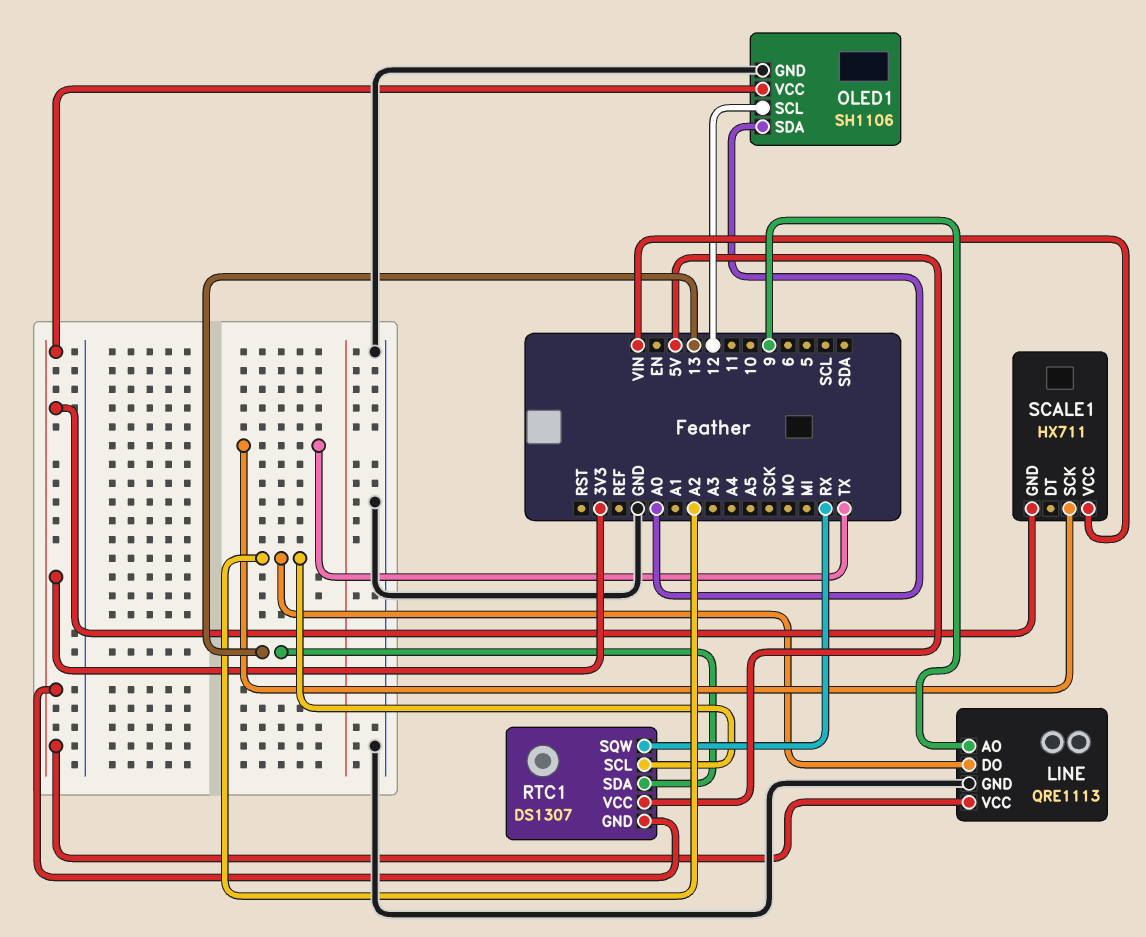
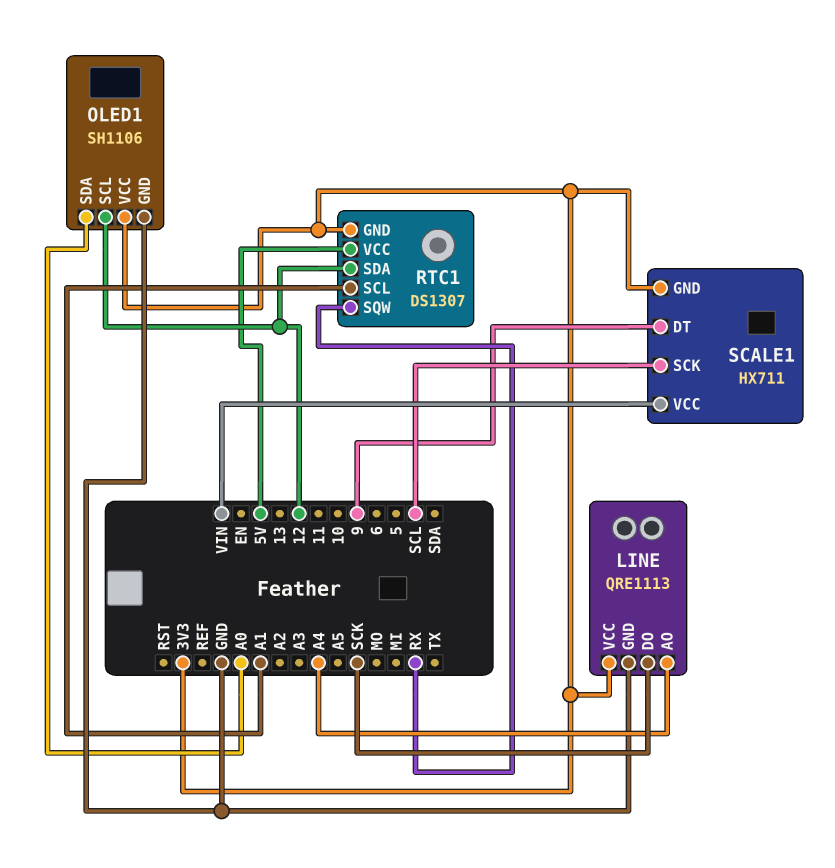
LINE pin AO: 9 -> A4
LINE pin DO: A2 -> SCK
RTC1 pin SCL: A2 -> A1
RTC1 pin SDA: 13 -> 12
SCALE1 pin DT: none -> 9
SCALE1 pin SCK: TX -> SCL

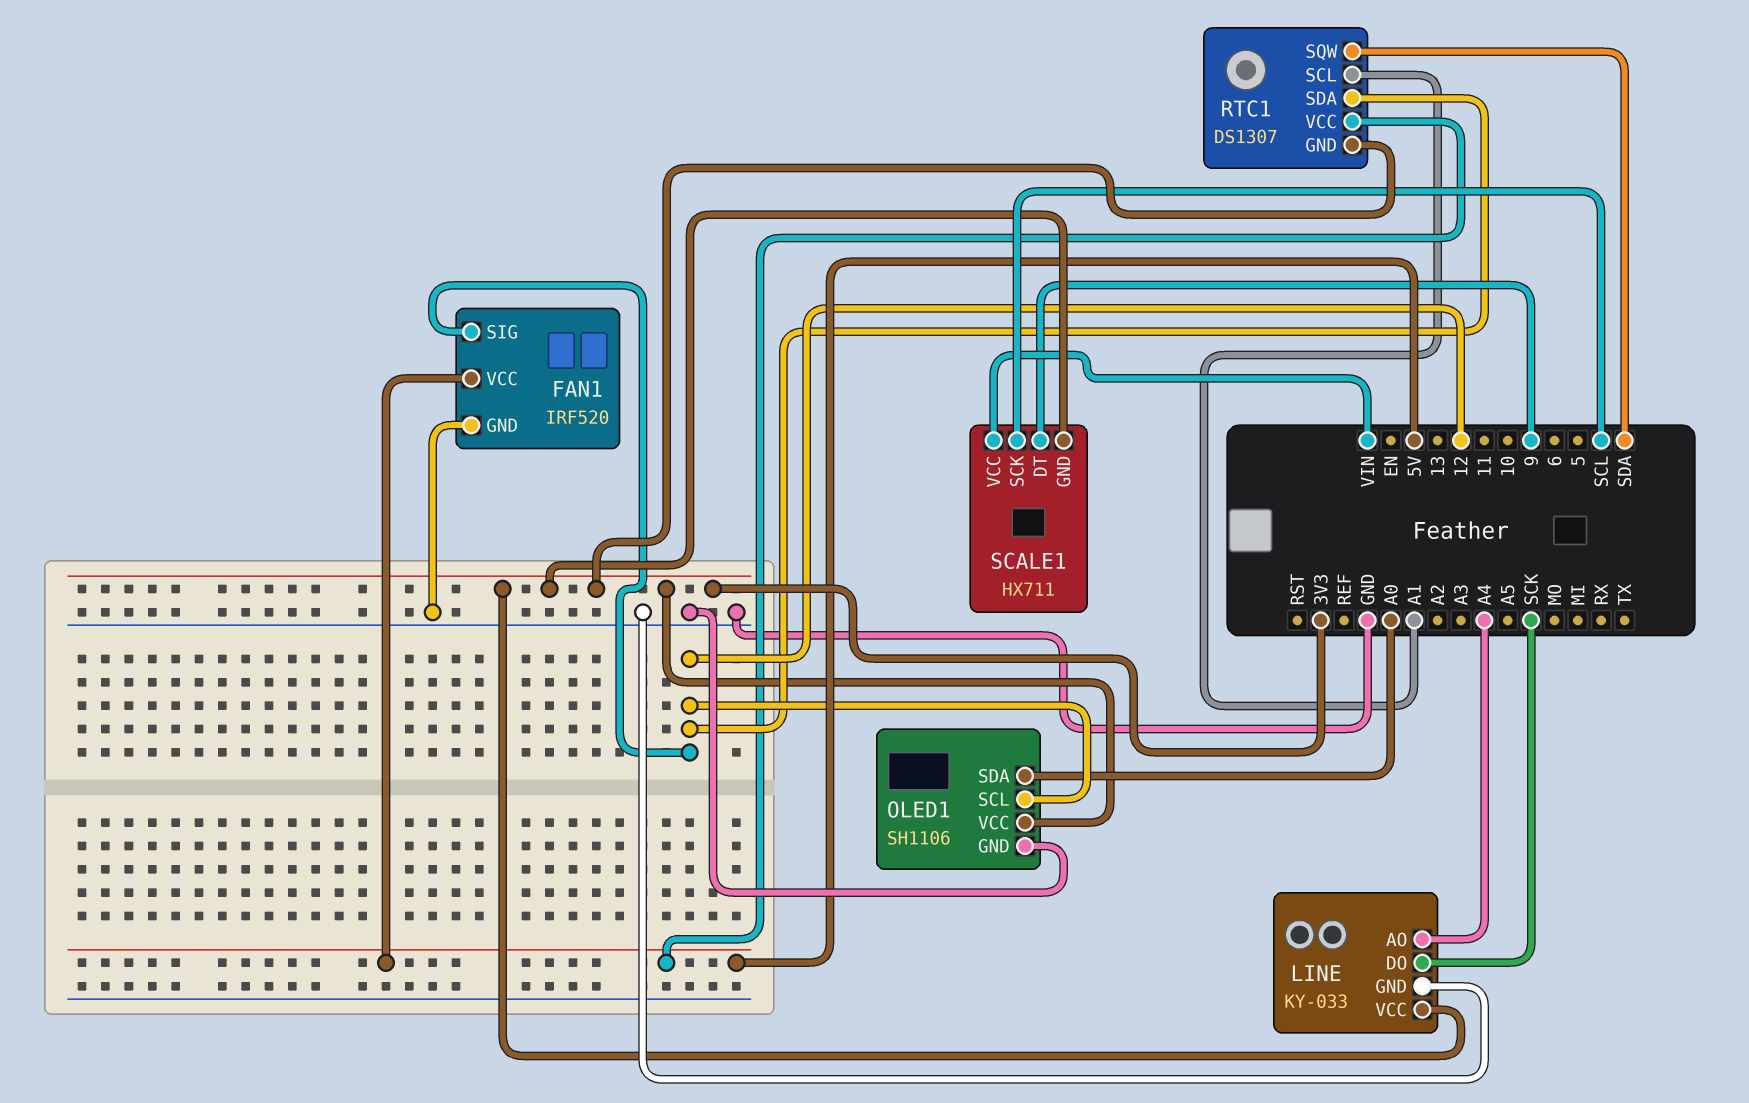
FAN1: none -> IRF520
FAN1 pin GND: none -> GND
FAN1 pin SIG: none -> 12
FAN1 pin VCC: none -> 5V
LINE: QRE1113 -> KY-033
RTC1 pin SQW: RX -> SDA

